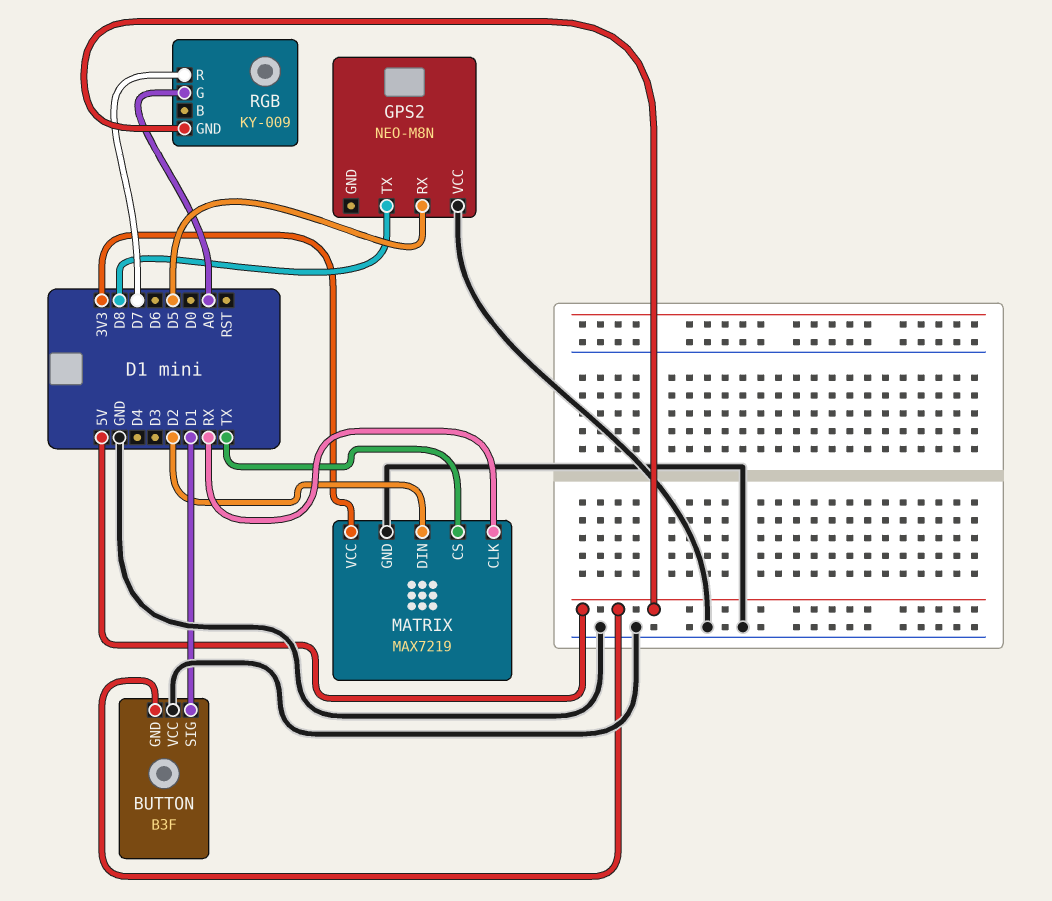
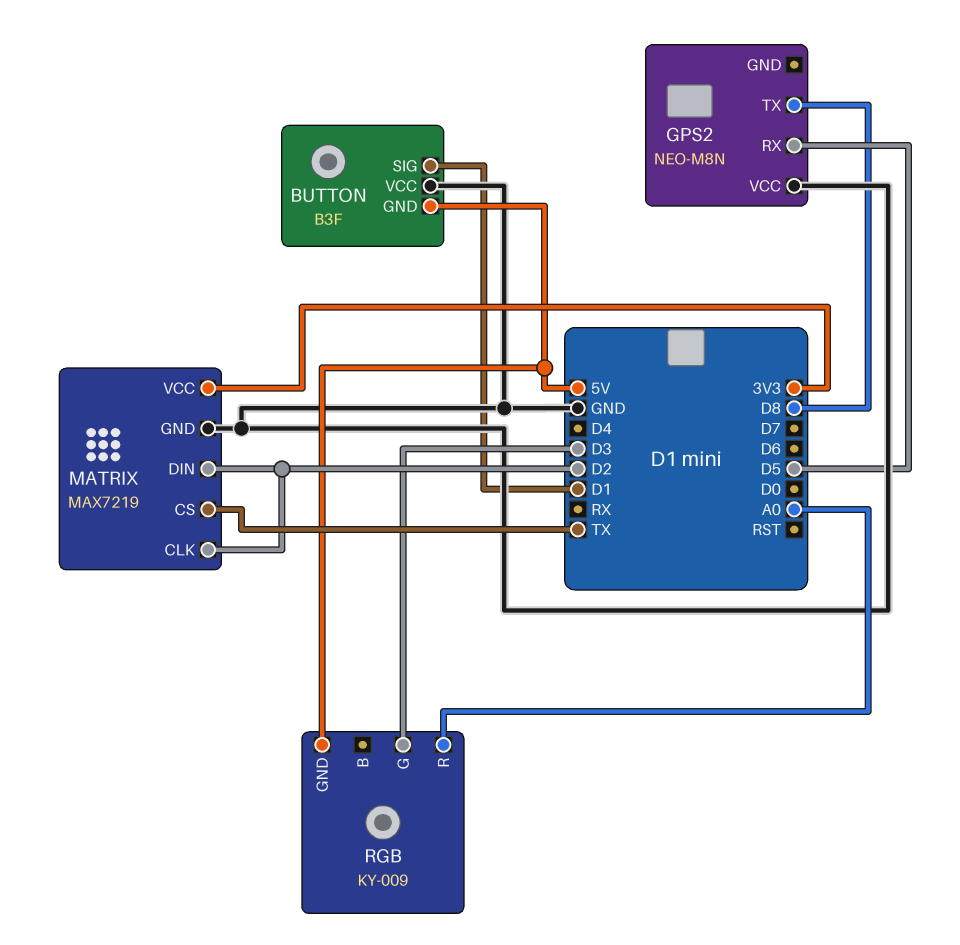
MATRIX pin CLK: RX -> D2
RGB pin G: A0 -> D3
RGB pin R: D7 -> A0

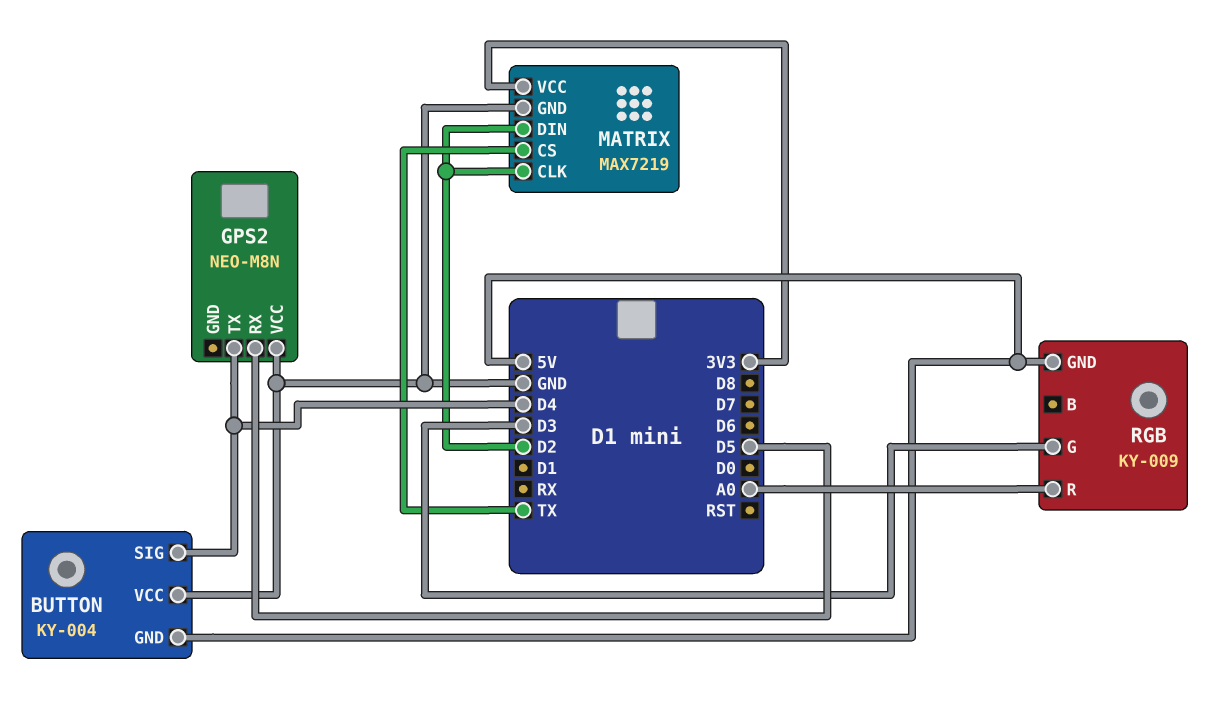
BUTTON: B3F -> KY-004
BUTTON pin SIG: D1 -> D4
GPS2 pin TX: D8 -> D4

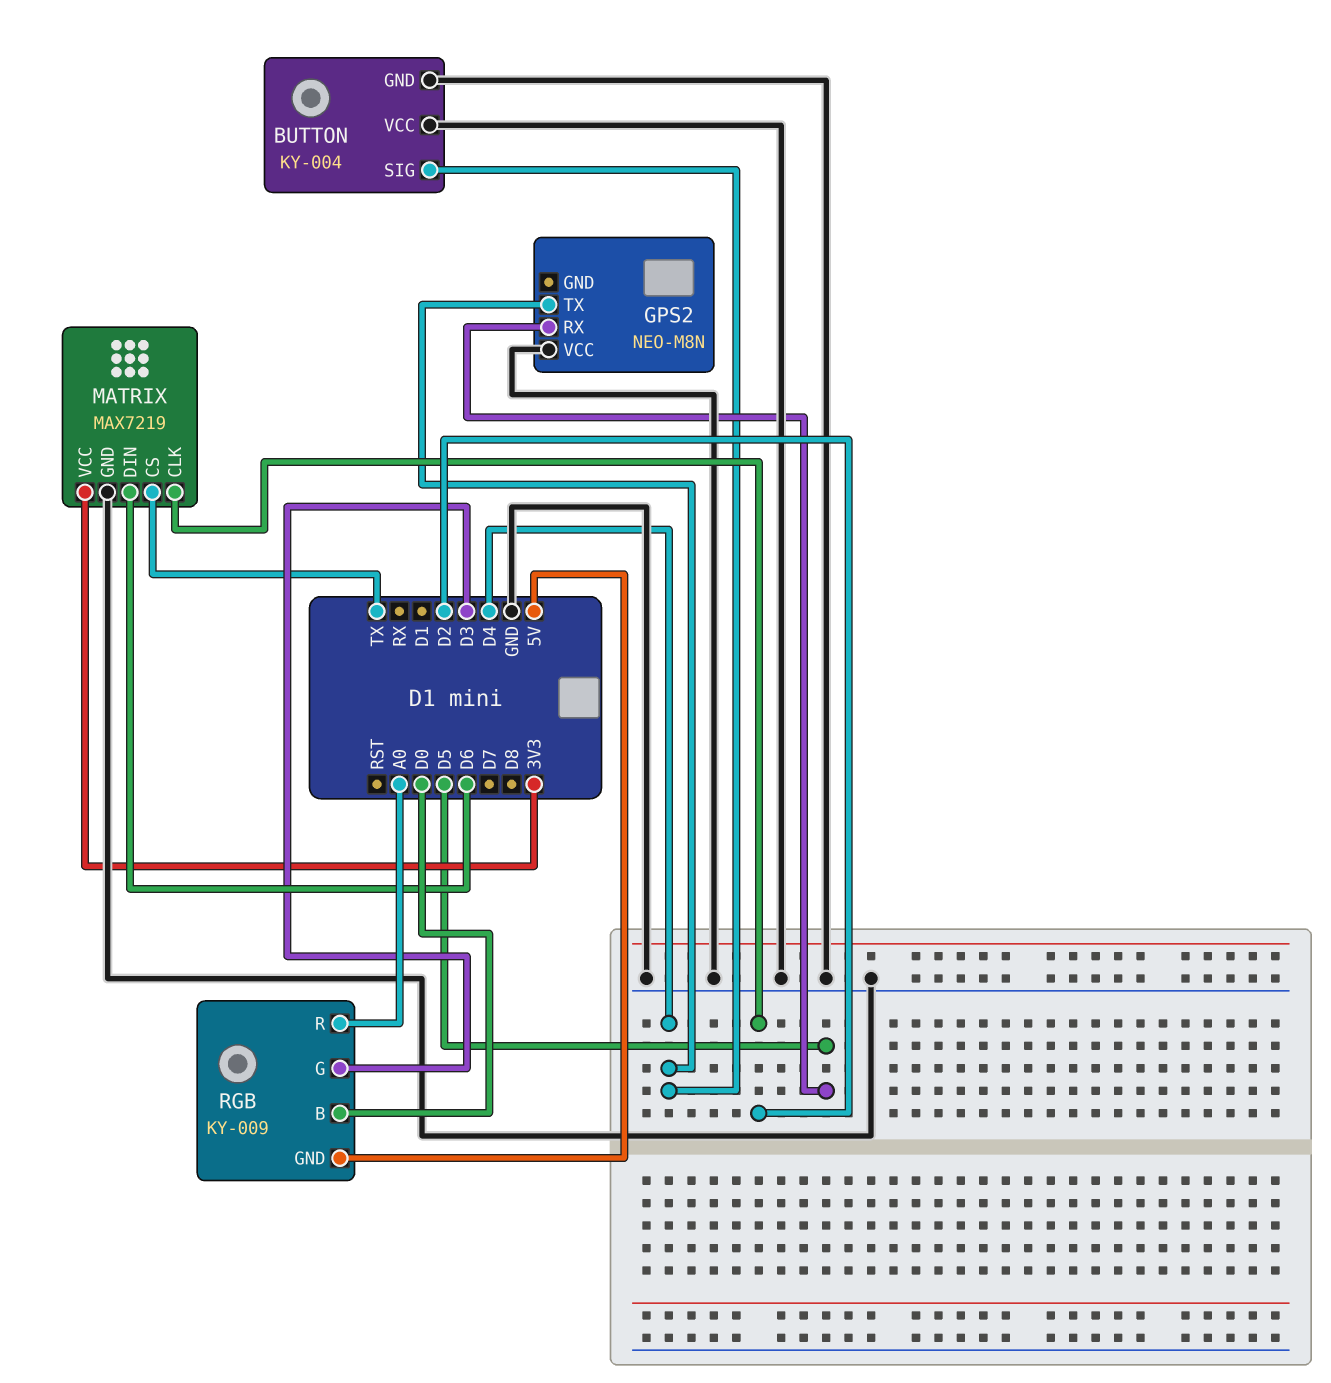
BUTTON pin GND: 5V -> GND
MATRIX pin DIN: D2 -> D6
RGB pin B: none -> D0

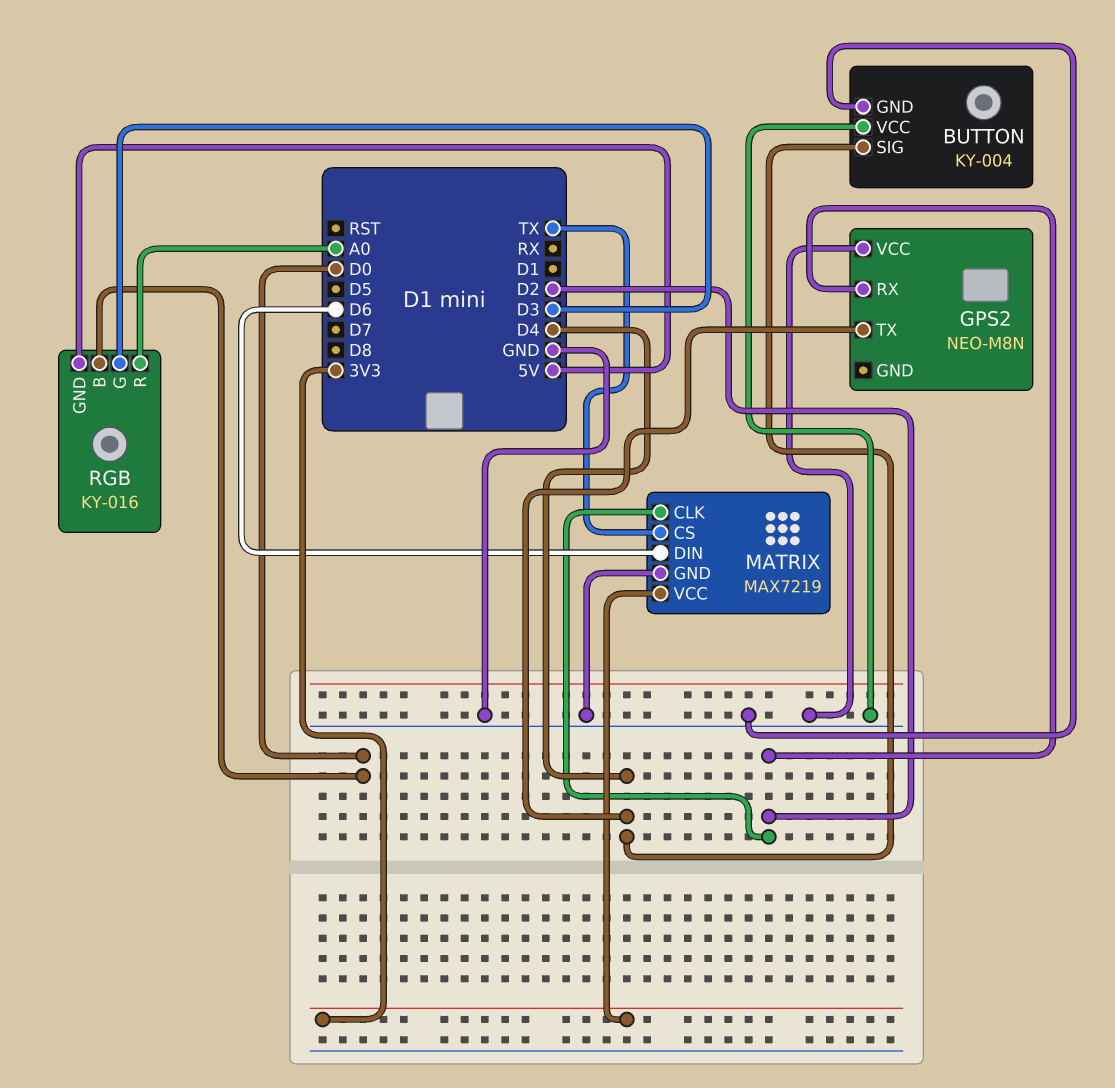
GPS2 pin RX: D5 -> D2
RGB: KY-009 -> KY-016

